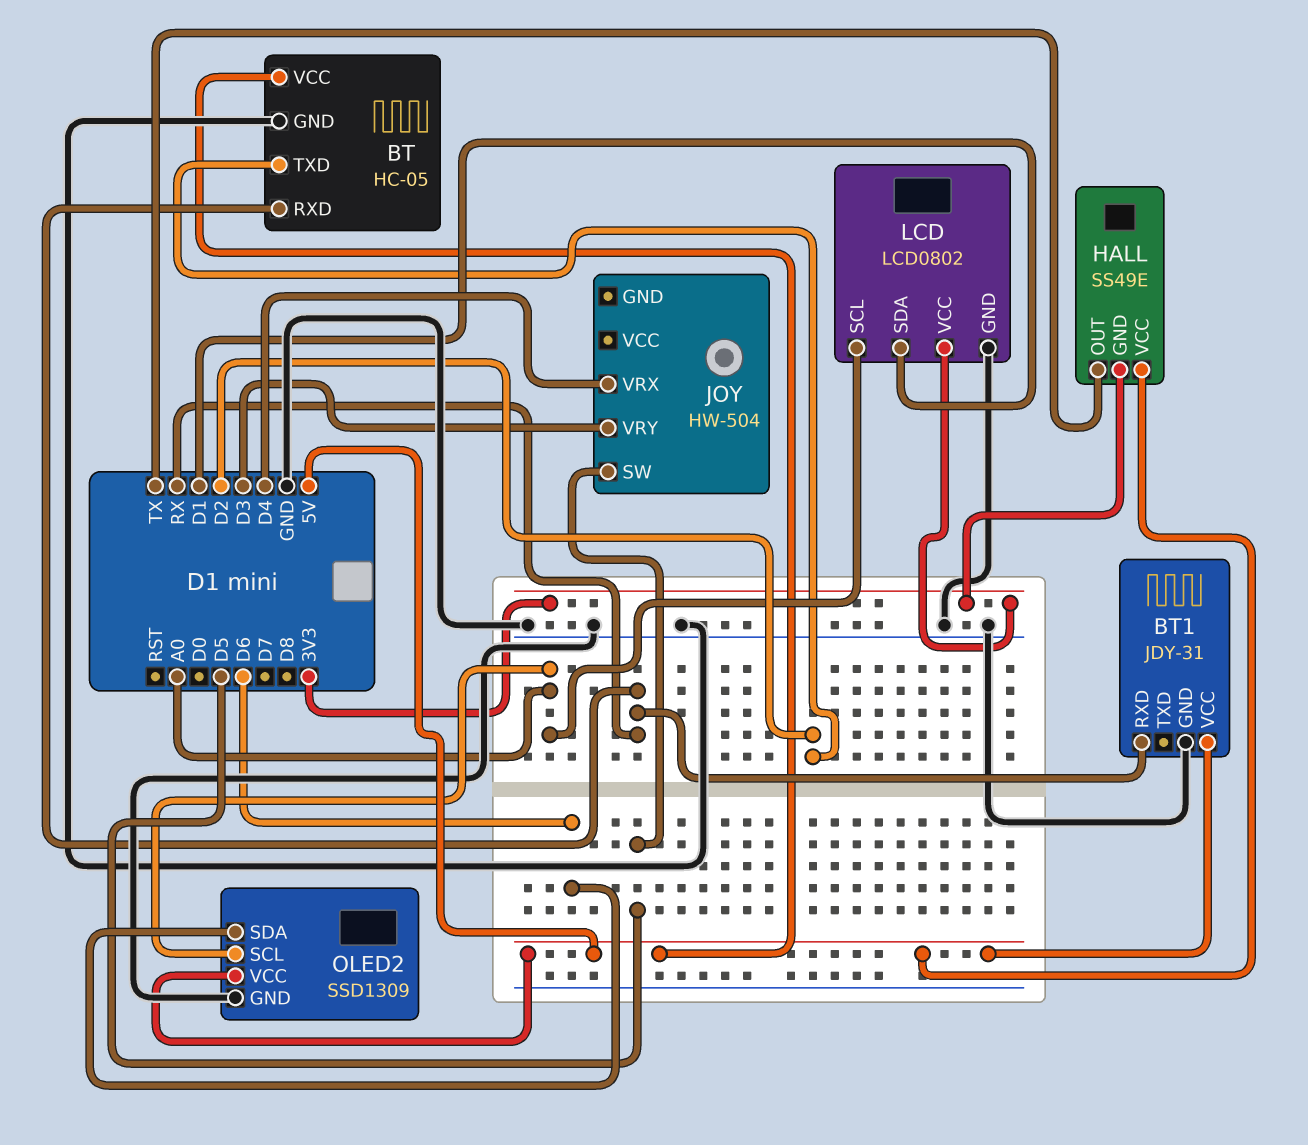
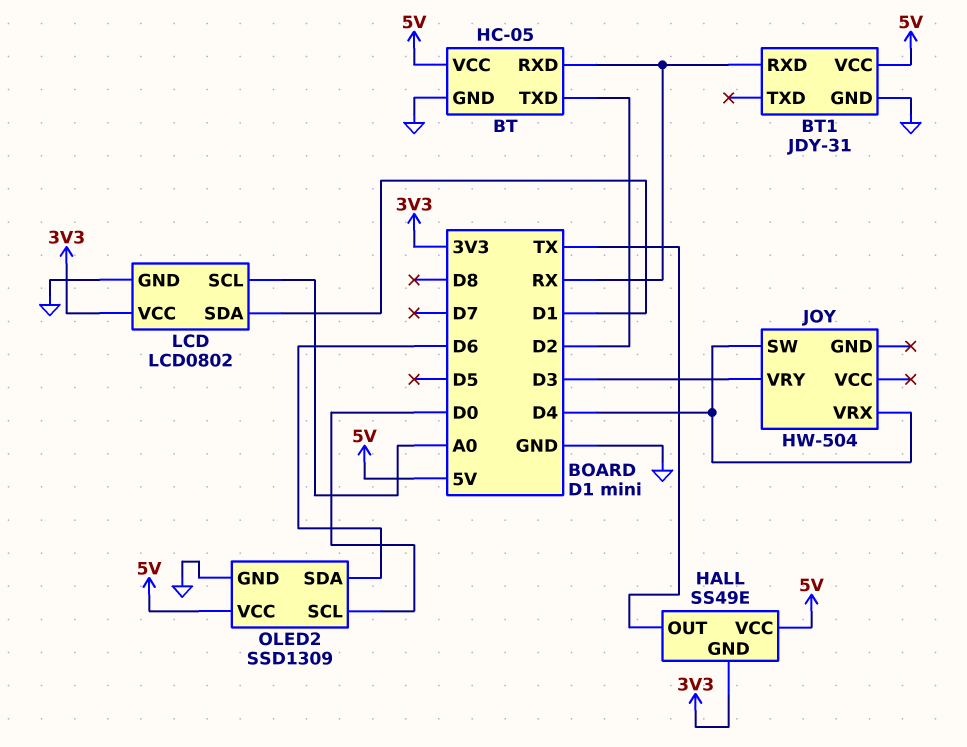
JOY pin SW: D5 -> D4
OLED2 pin SCL: A0 -> D0

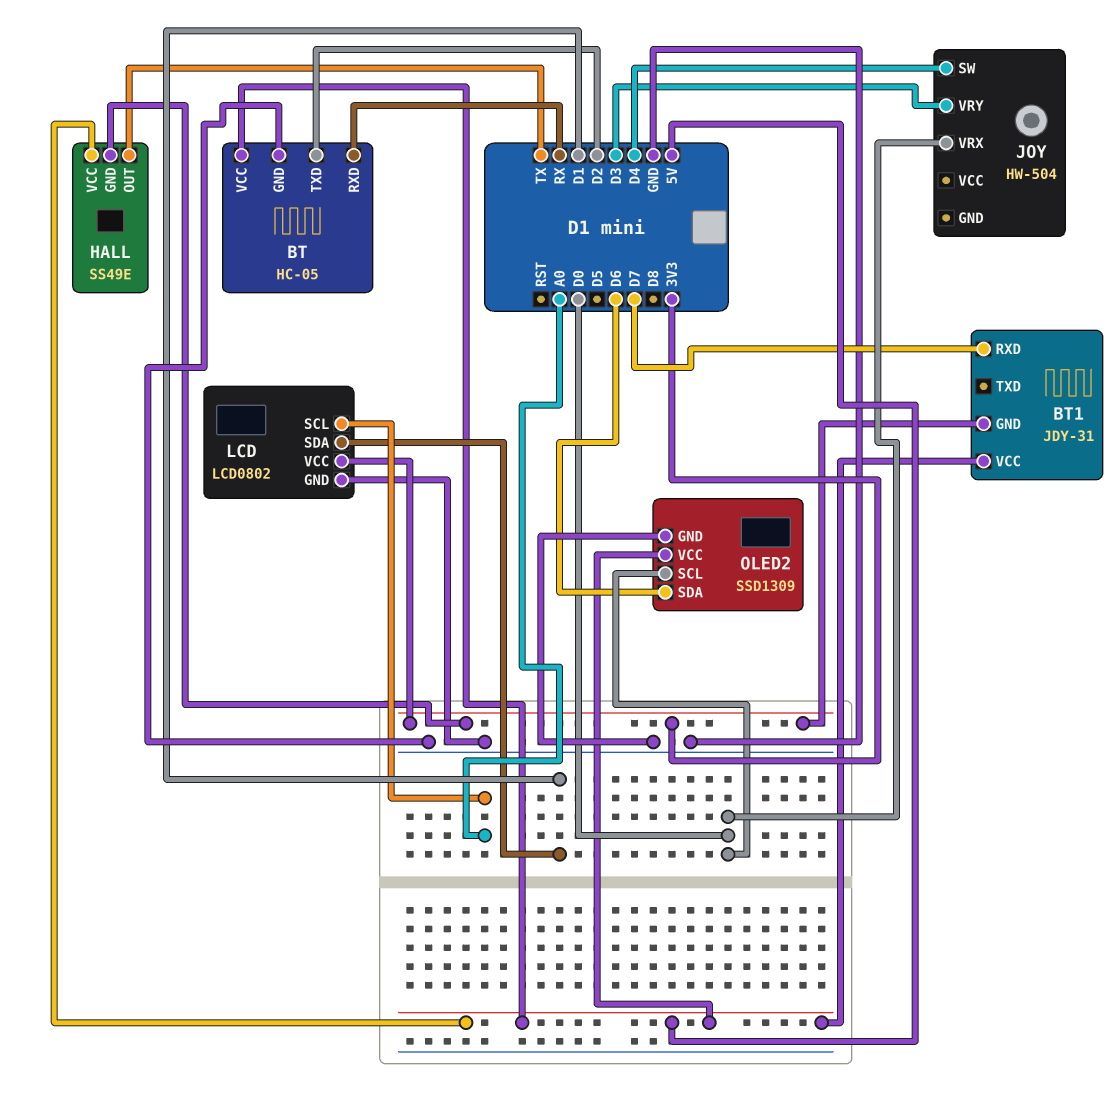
BT1 pin GND: GND -> 3V3
BT1 pin RXD: RX -> D7
JOY pin VRX: D4 -> D0

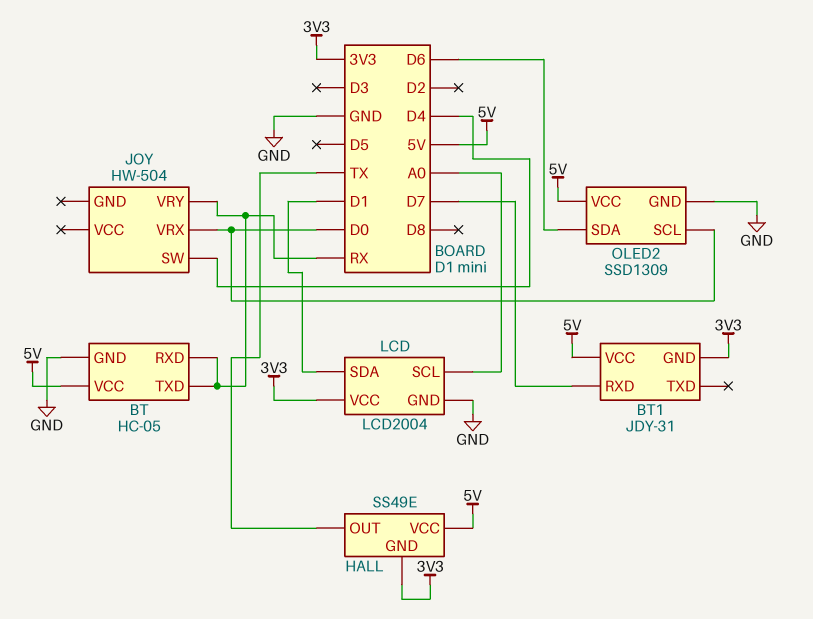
BT pin TXD: D2 -> RX
JOY pin VRY: D3 -> RX
LCD: LCD0802 -> LCD2004

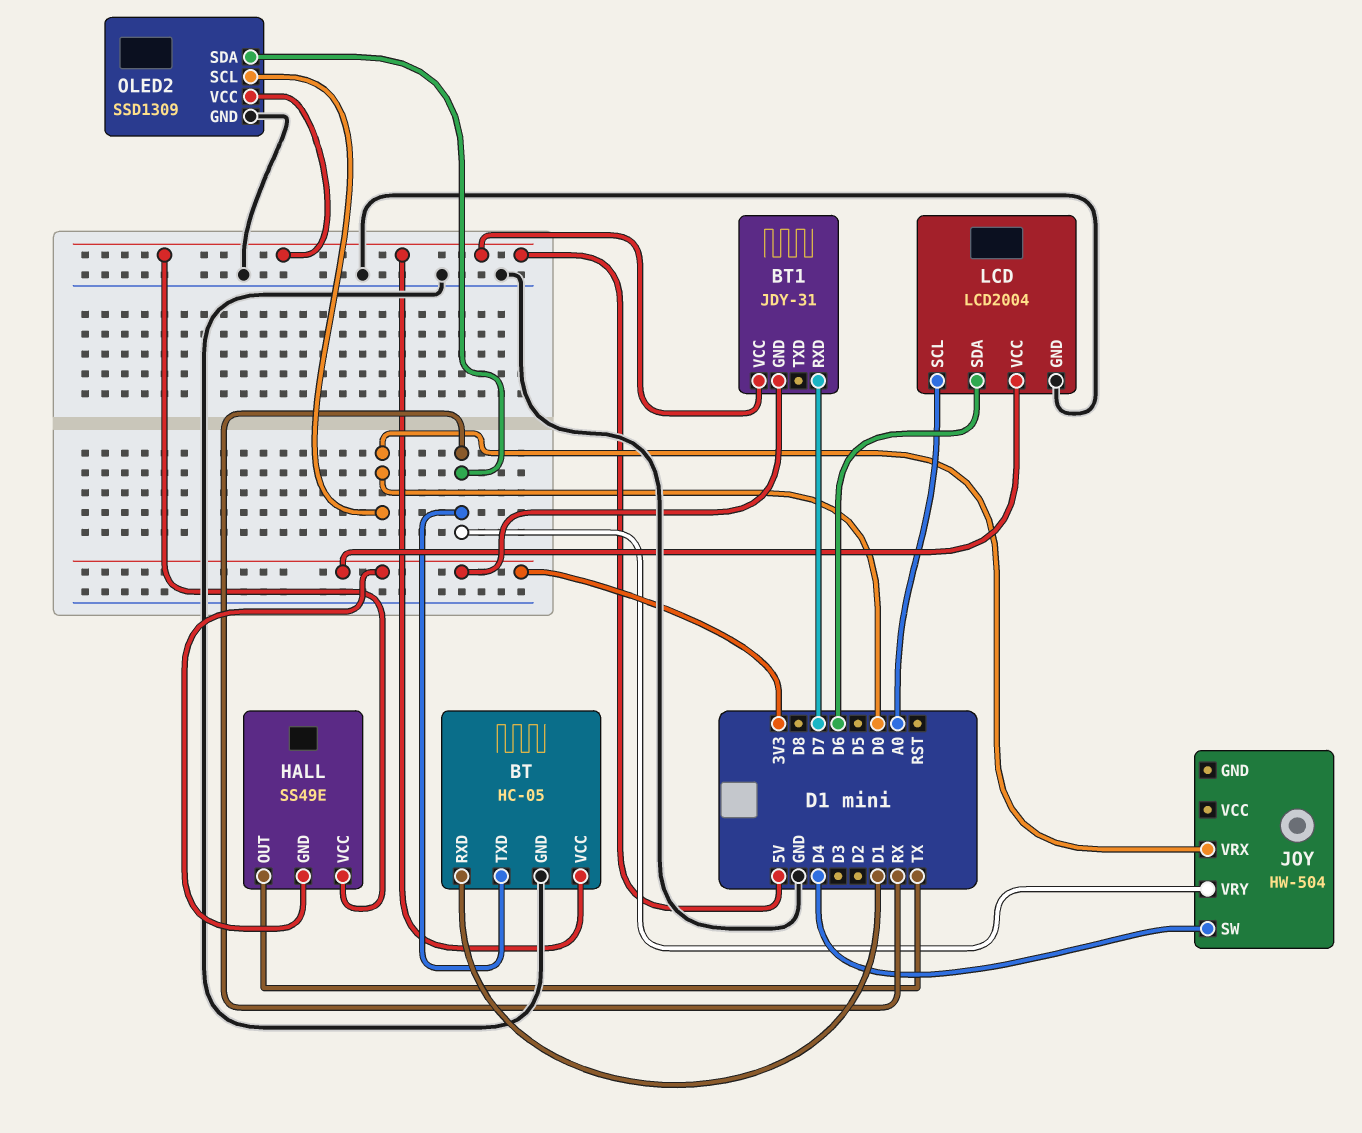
BT pin RXD: RX -> D1
LCD pin SDA: D1 -> D6
OLED2 pin SDA: D6 -> RX

